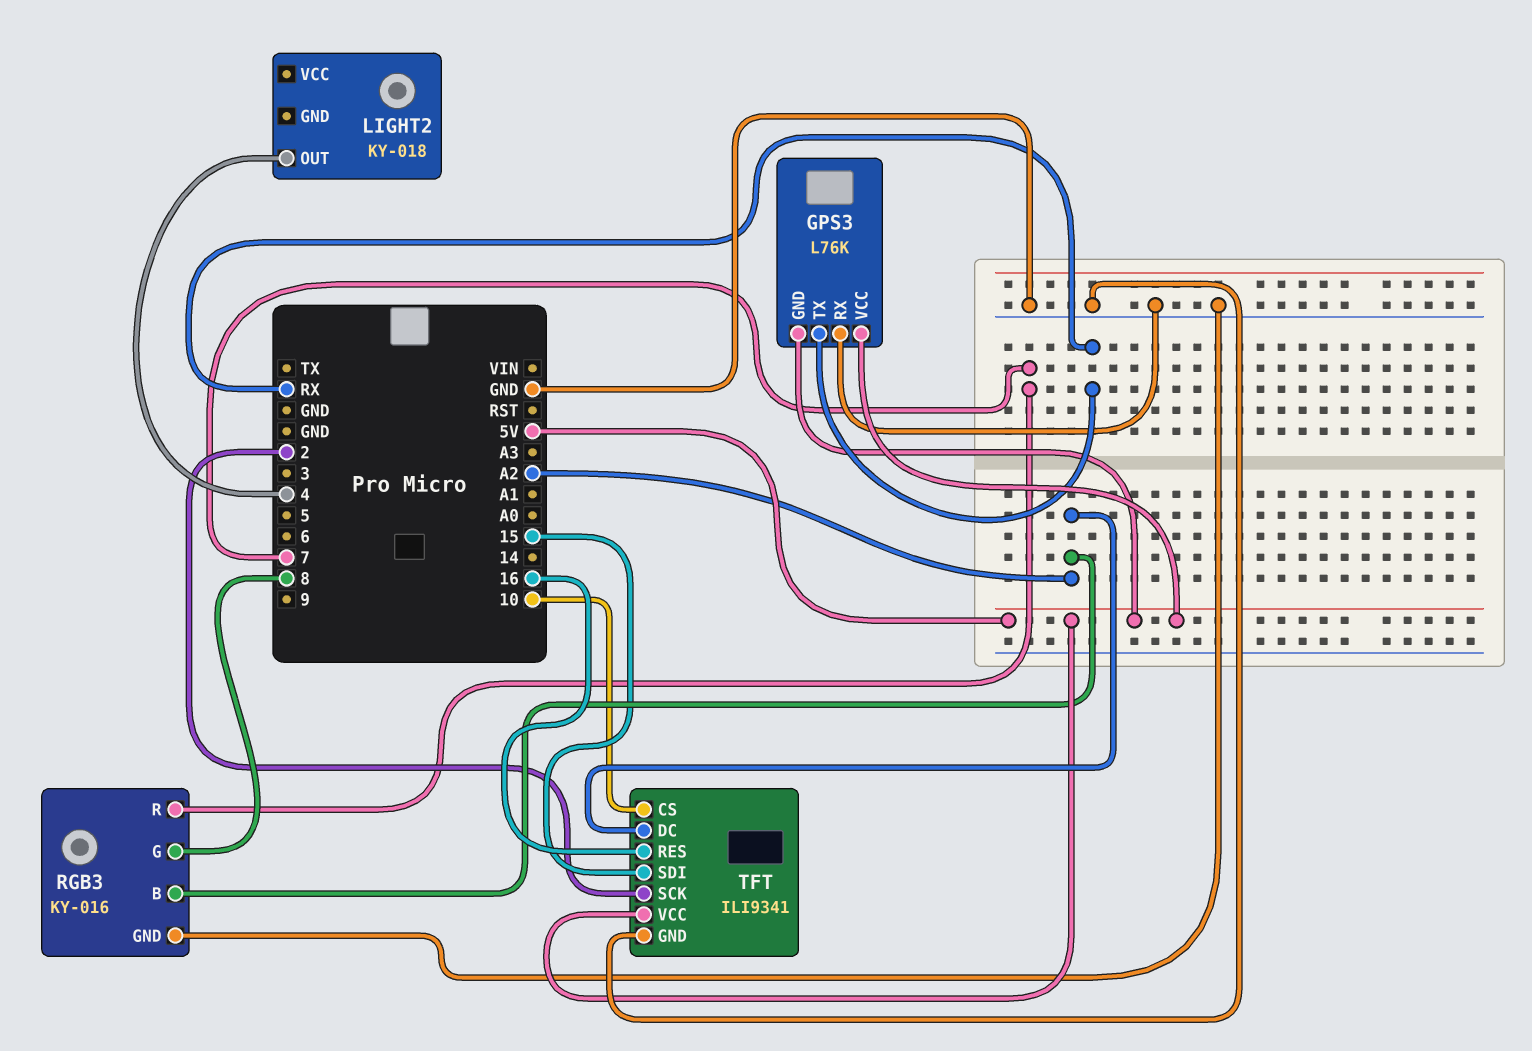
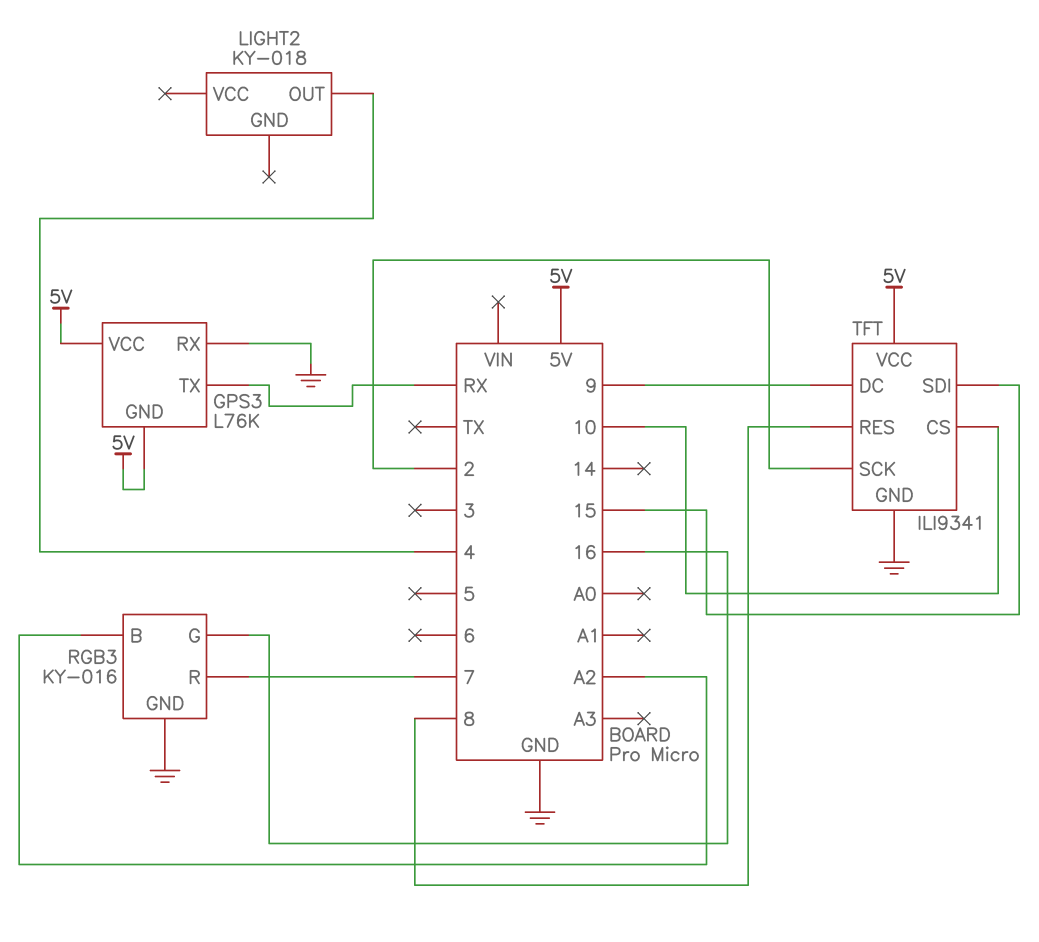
RGB3 pin G: 8 -> 16
TFT pin DC: A2 -> 9
TFT pin RES: 16 -> 8

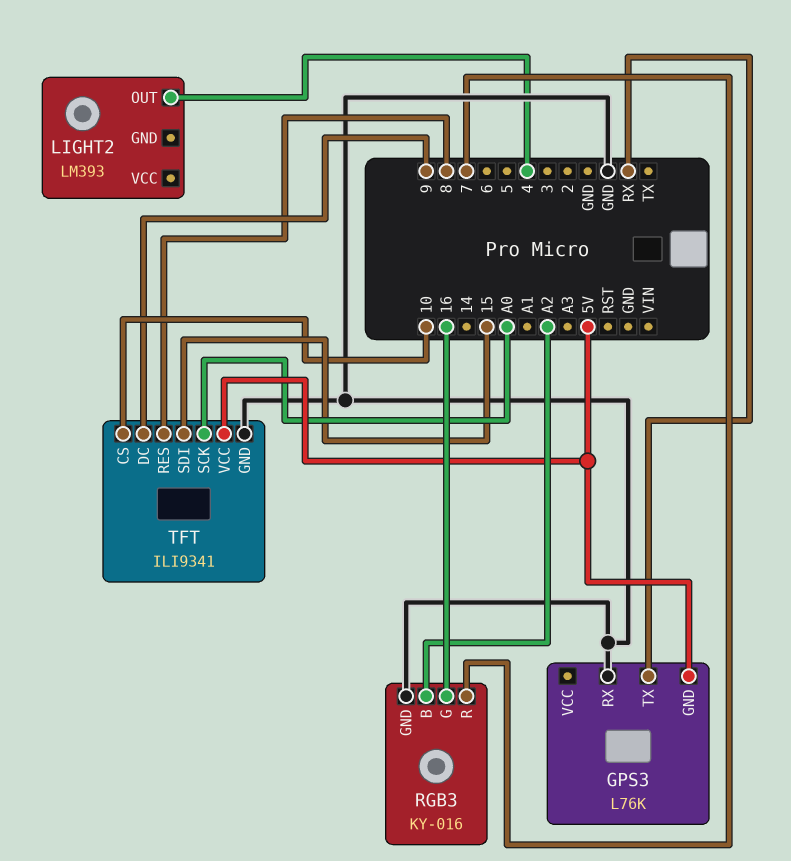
GPS3 pin VCC: 5V -> none
LIGHT2: KY-018 -> LM393
TFT pin SCK: 2 -> A0

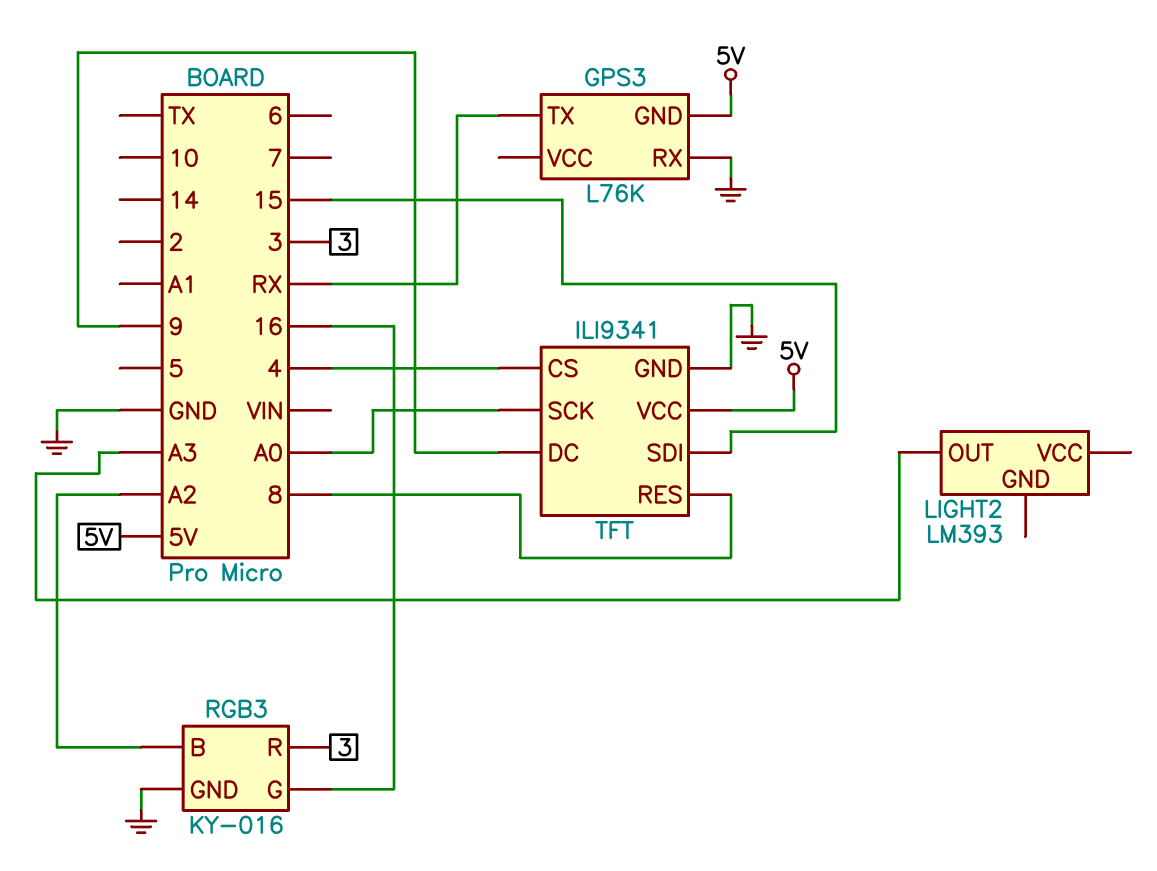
LIGHT2 pin OUT: 4 -> A3
RGB3 pin R: 7 -> 3
TFT pin CS: 10 -> 4

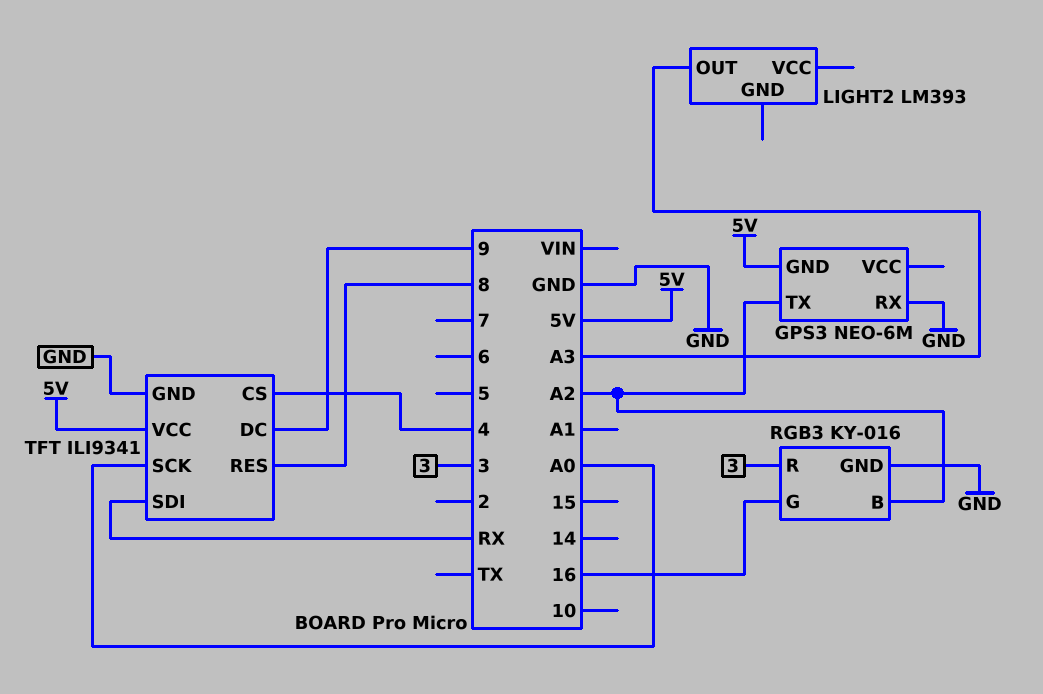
GPS3: L76K -> NEO-6M
GPS3 pin TX: RX -> A2
TFT pin SDI: 15 -> RX

